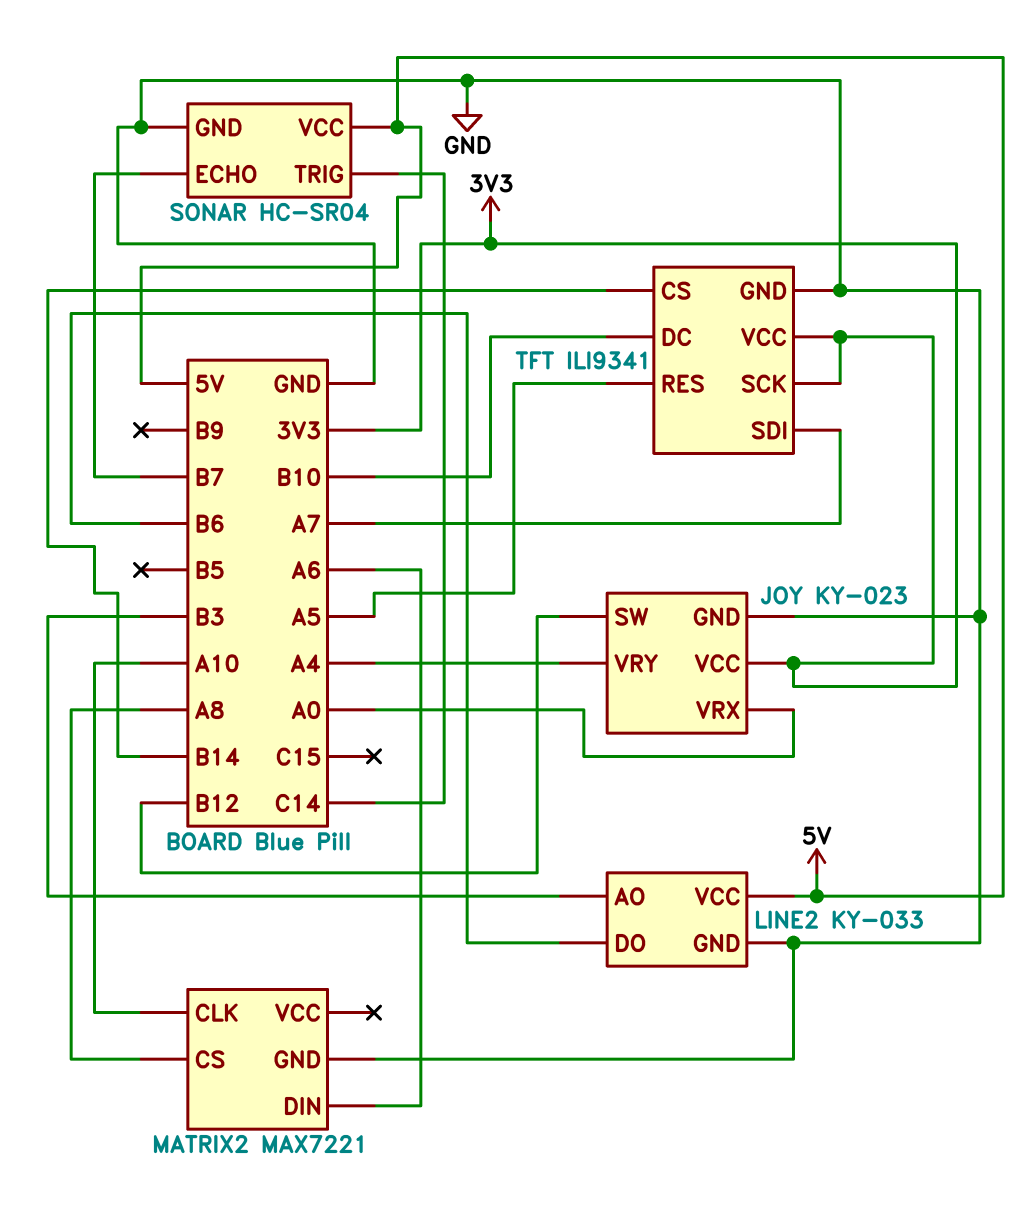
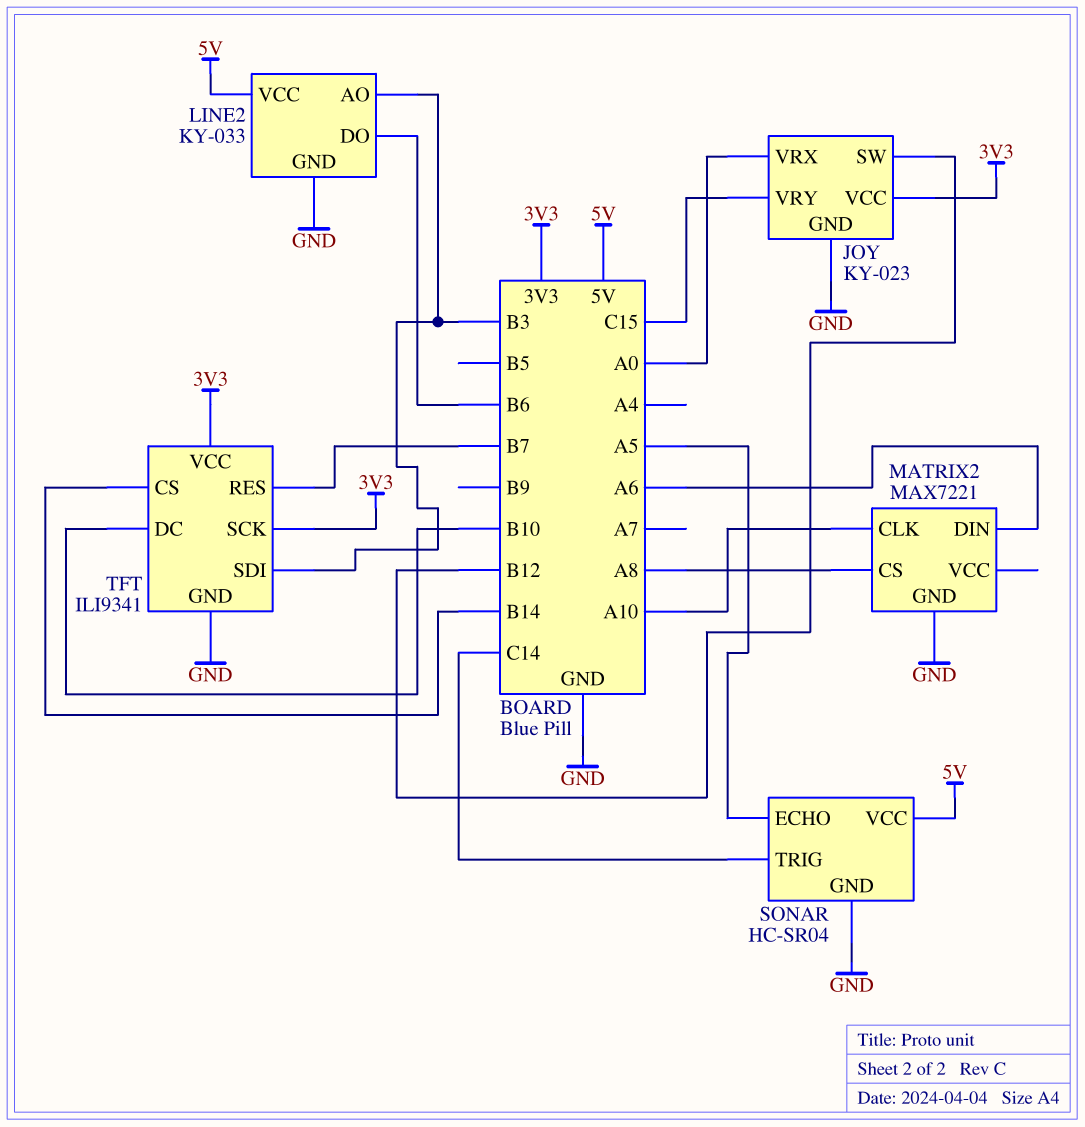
JOY pin VRY: A4 -> C15
SONAR pin ECHO: B7 -> A5
TFT pin RES: A5 -> B7
TFT pin SDI: A7 -> B3

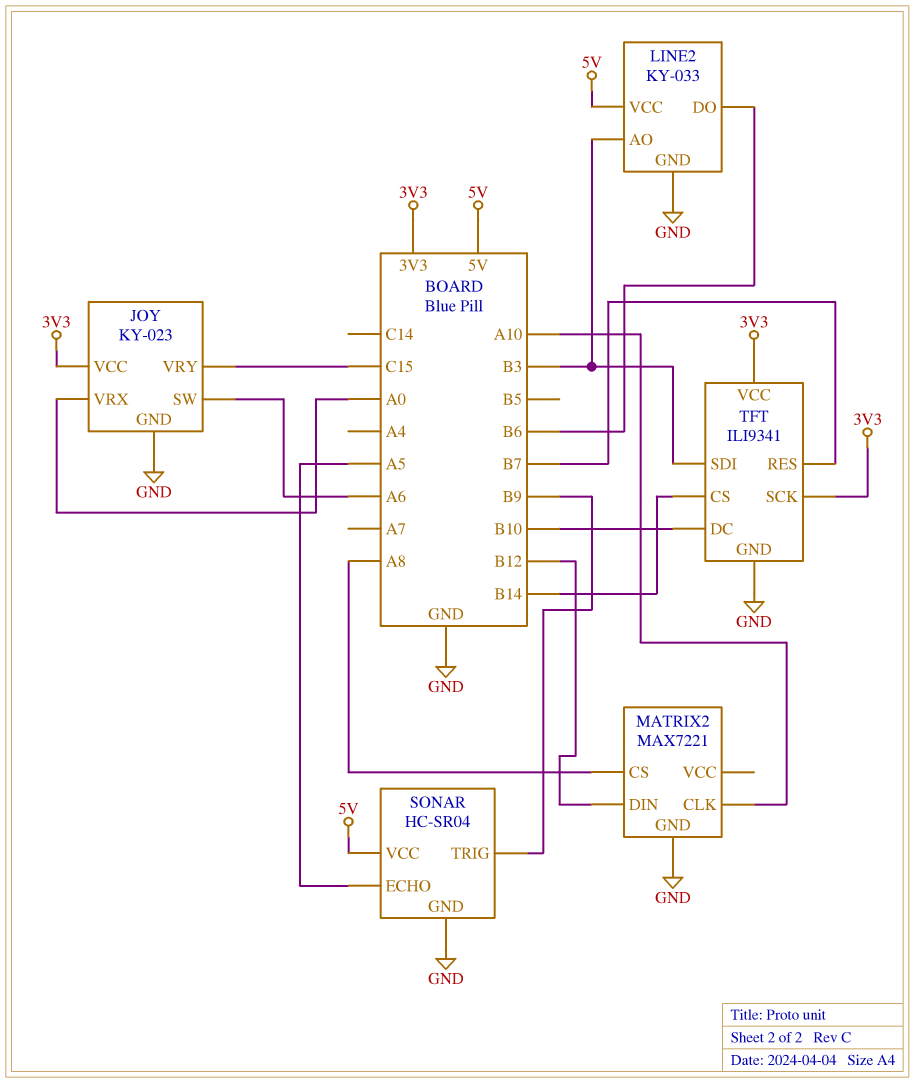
JOY pin SW: B12 -> A6
MATRIX2 pin DIN: A6 -> B12
SONAR pin TRIG: C14 -> B9

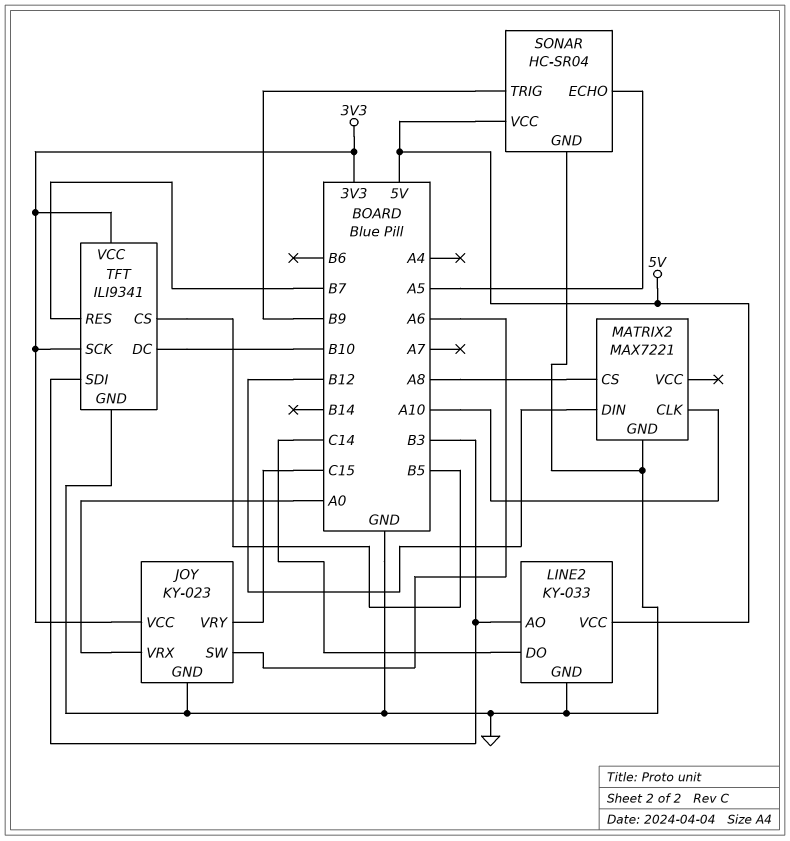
LINE2 pin DO: B6 -> C14
TFT pin CS: B14 -> B5

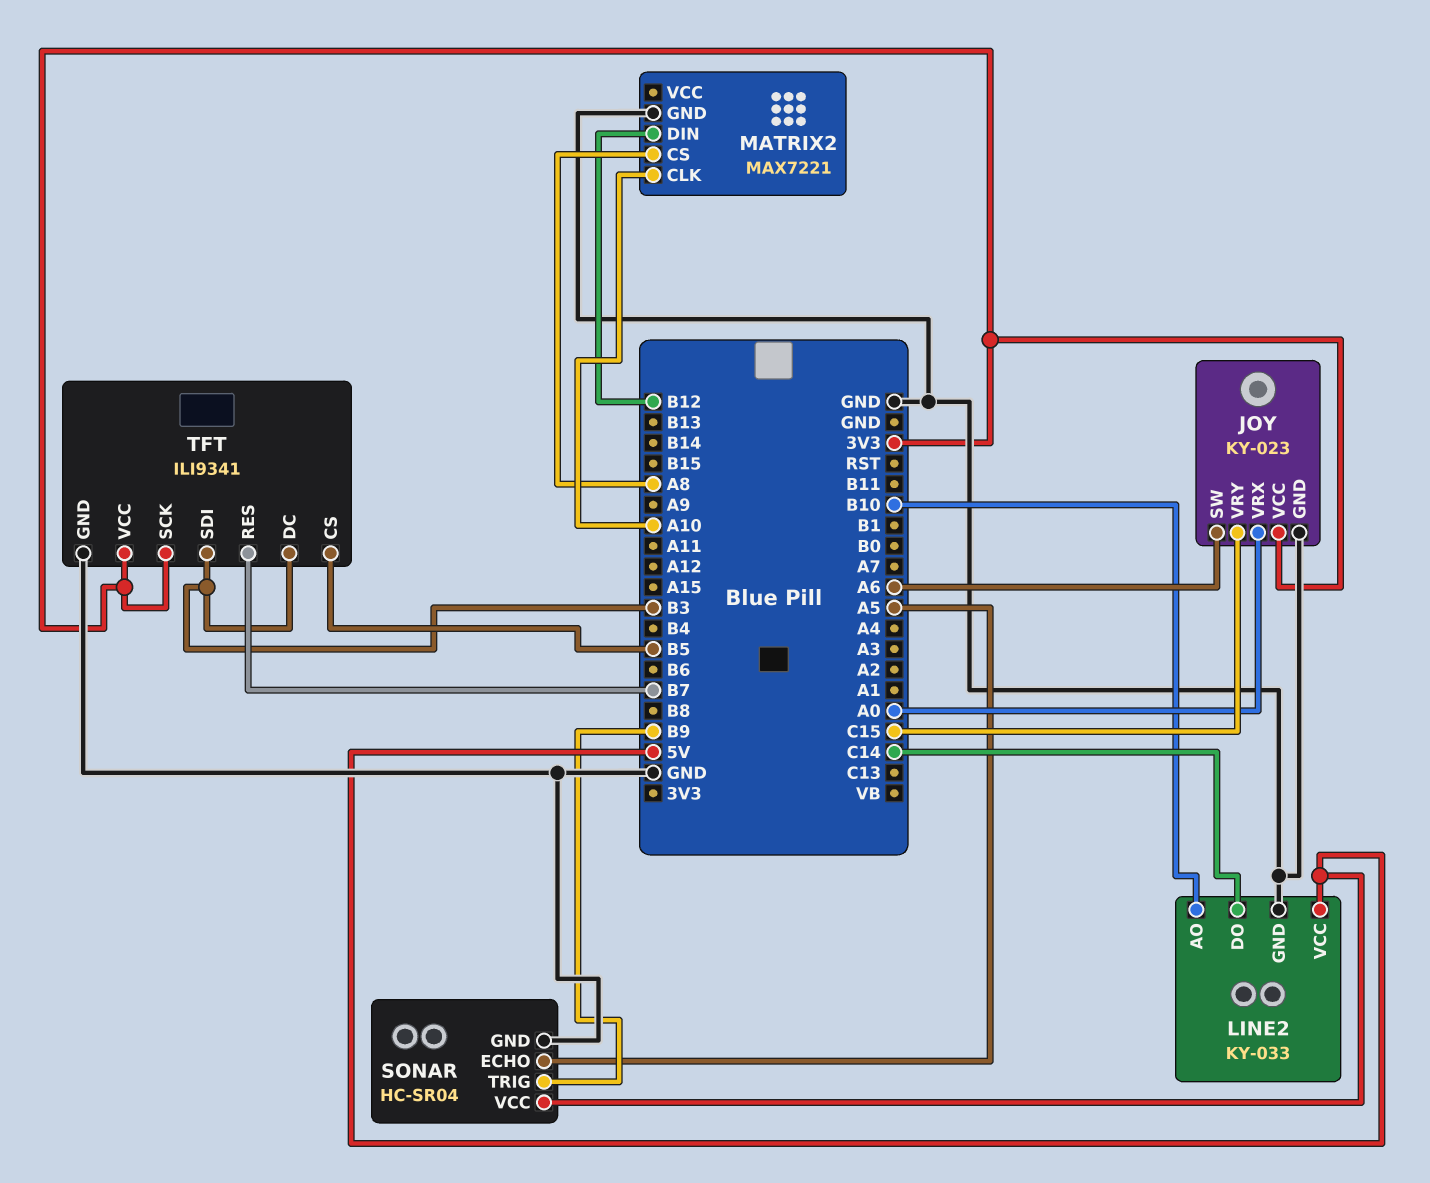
LINE2 pin AO: B3 -> B10
TFT pin DC: B10 -> B3

